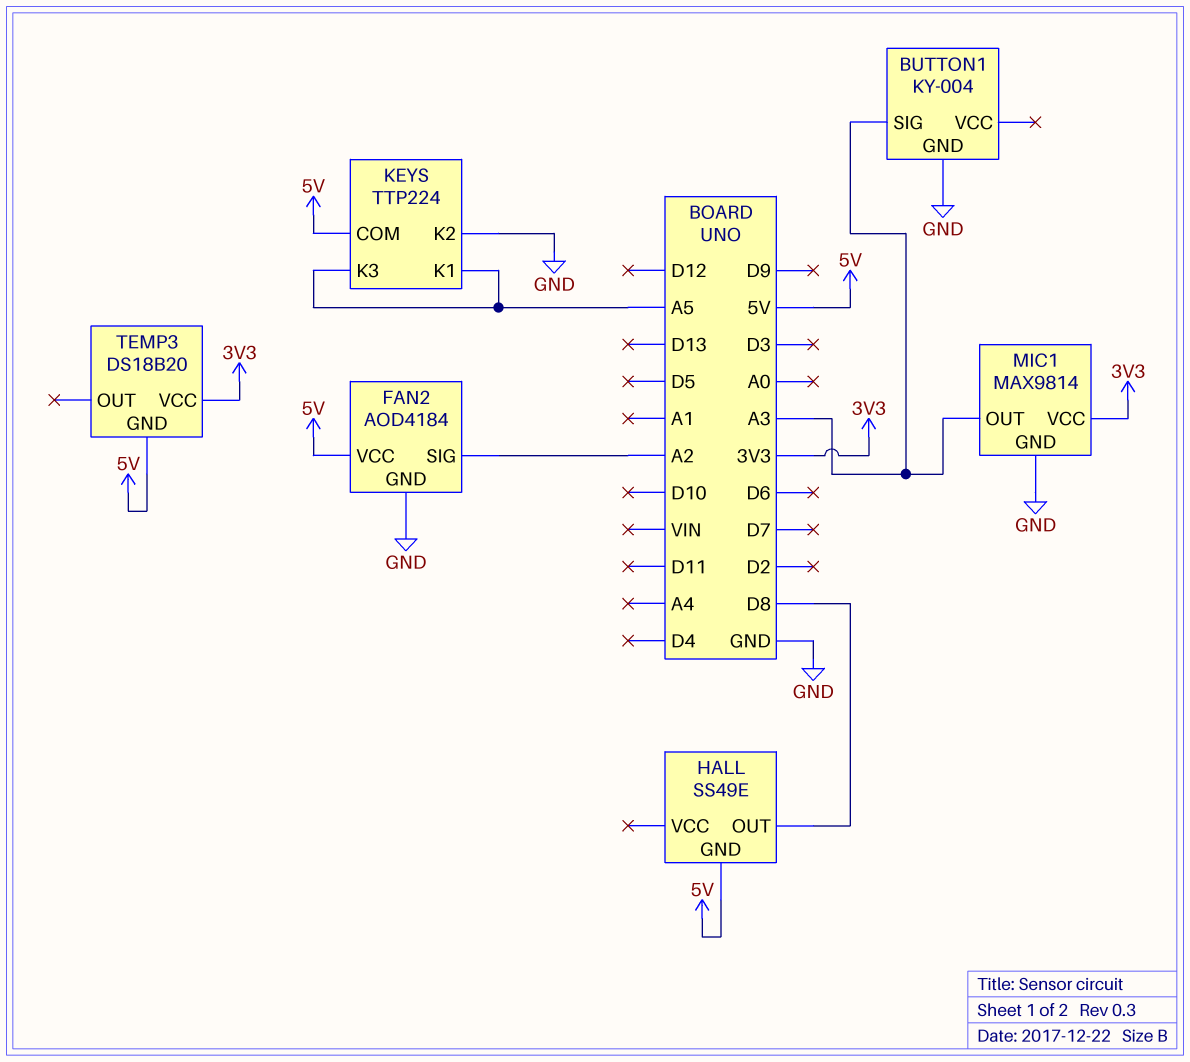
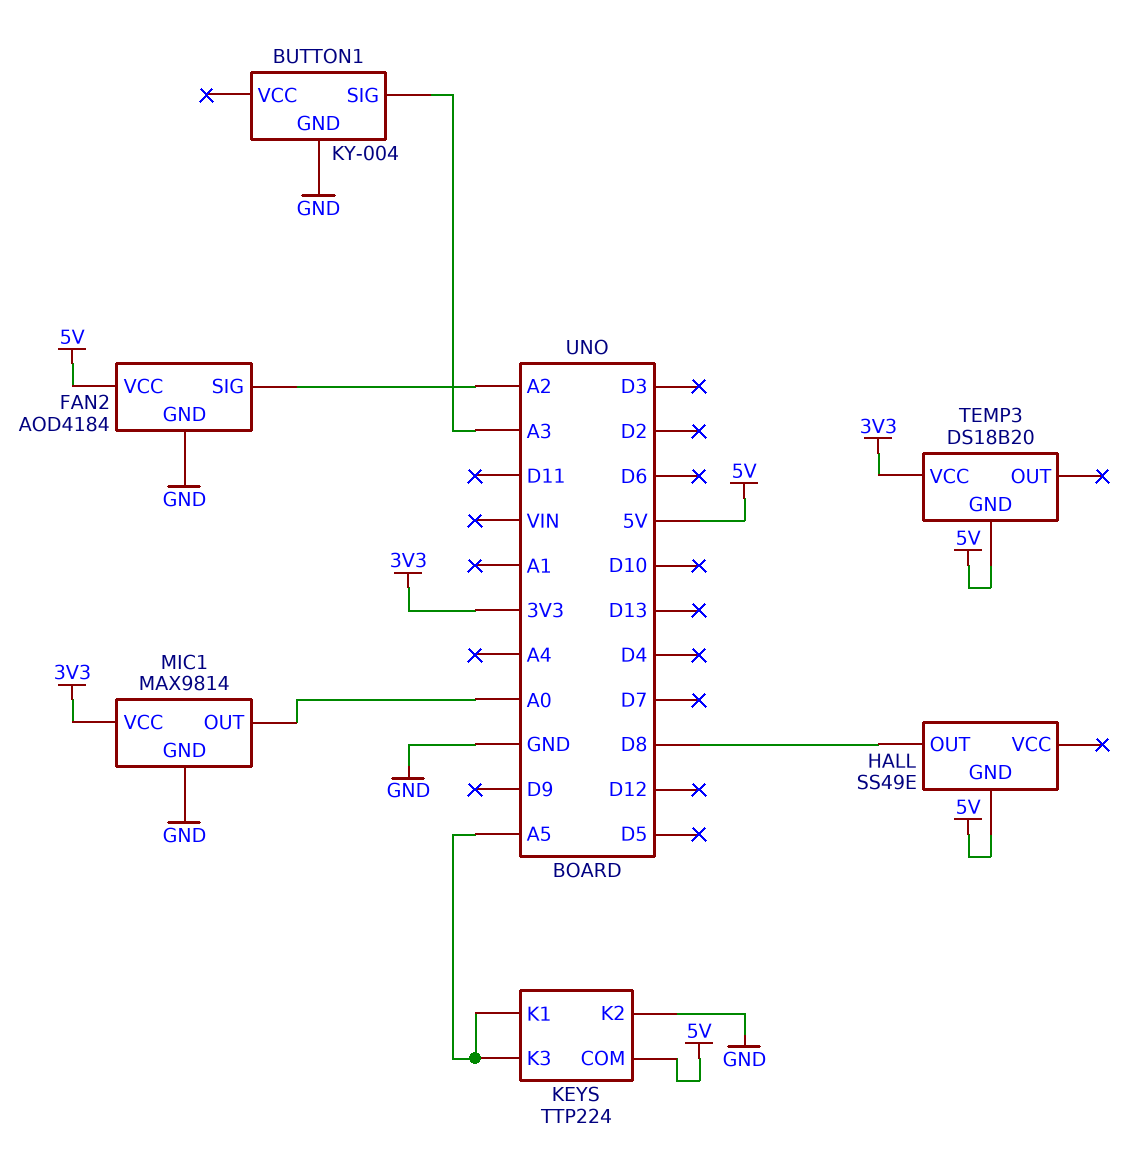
MIC1 pin OUT: A3 -> A0

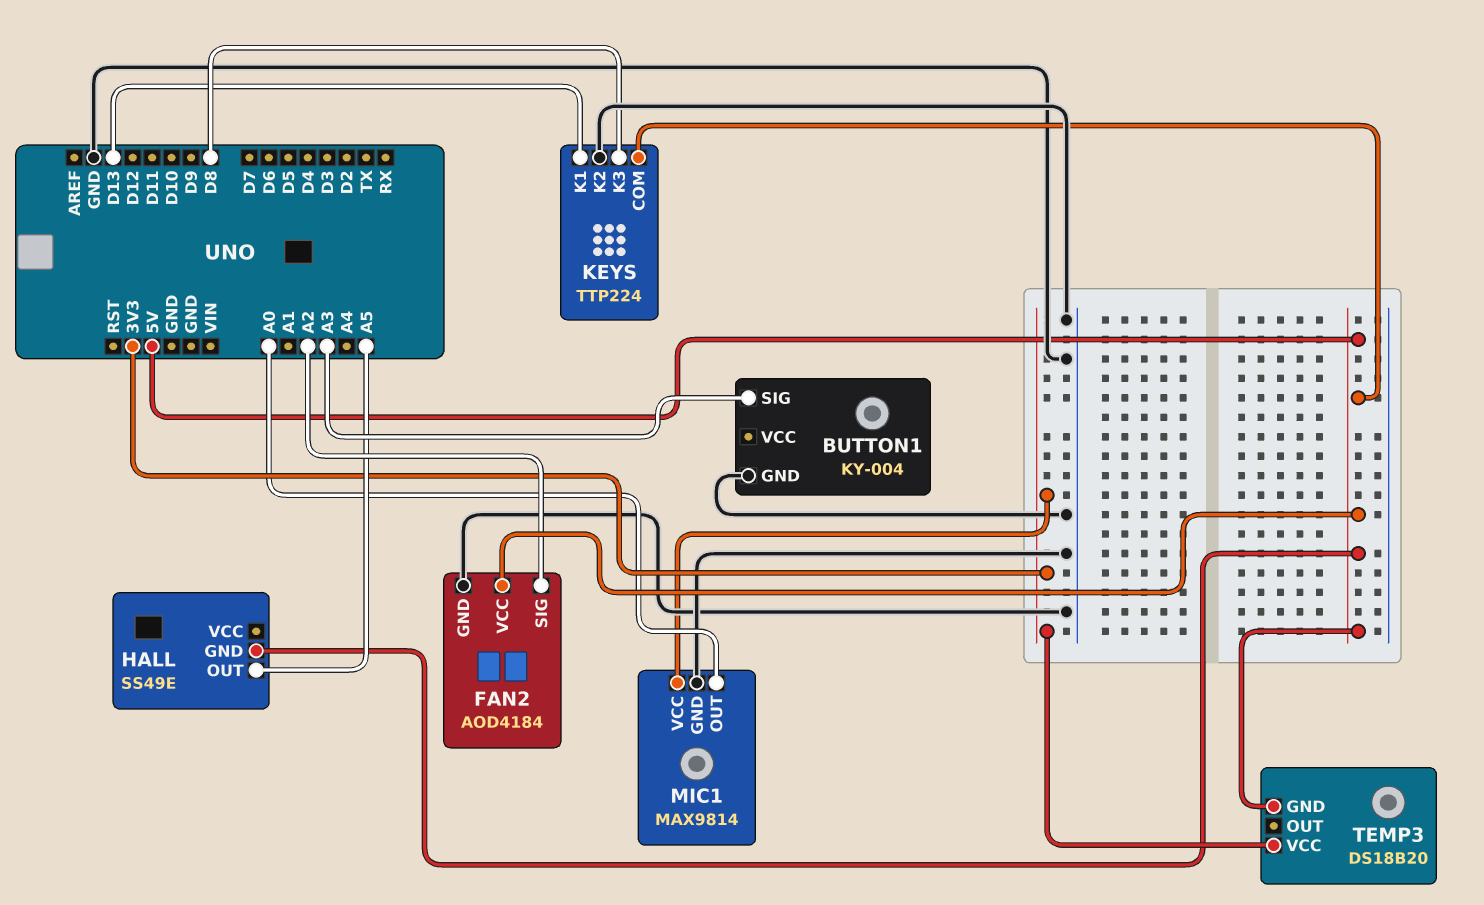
HALL pin OUT: D8 -> A5
KEYS pin K1: A5 -> D13
KEYS pin K3: A5 -> D8

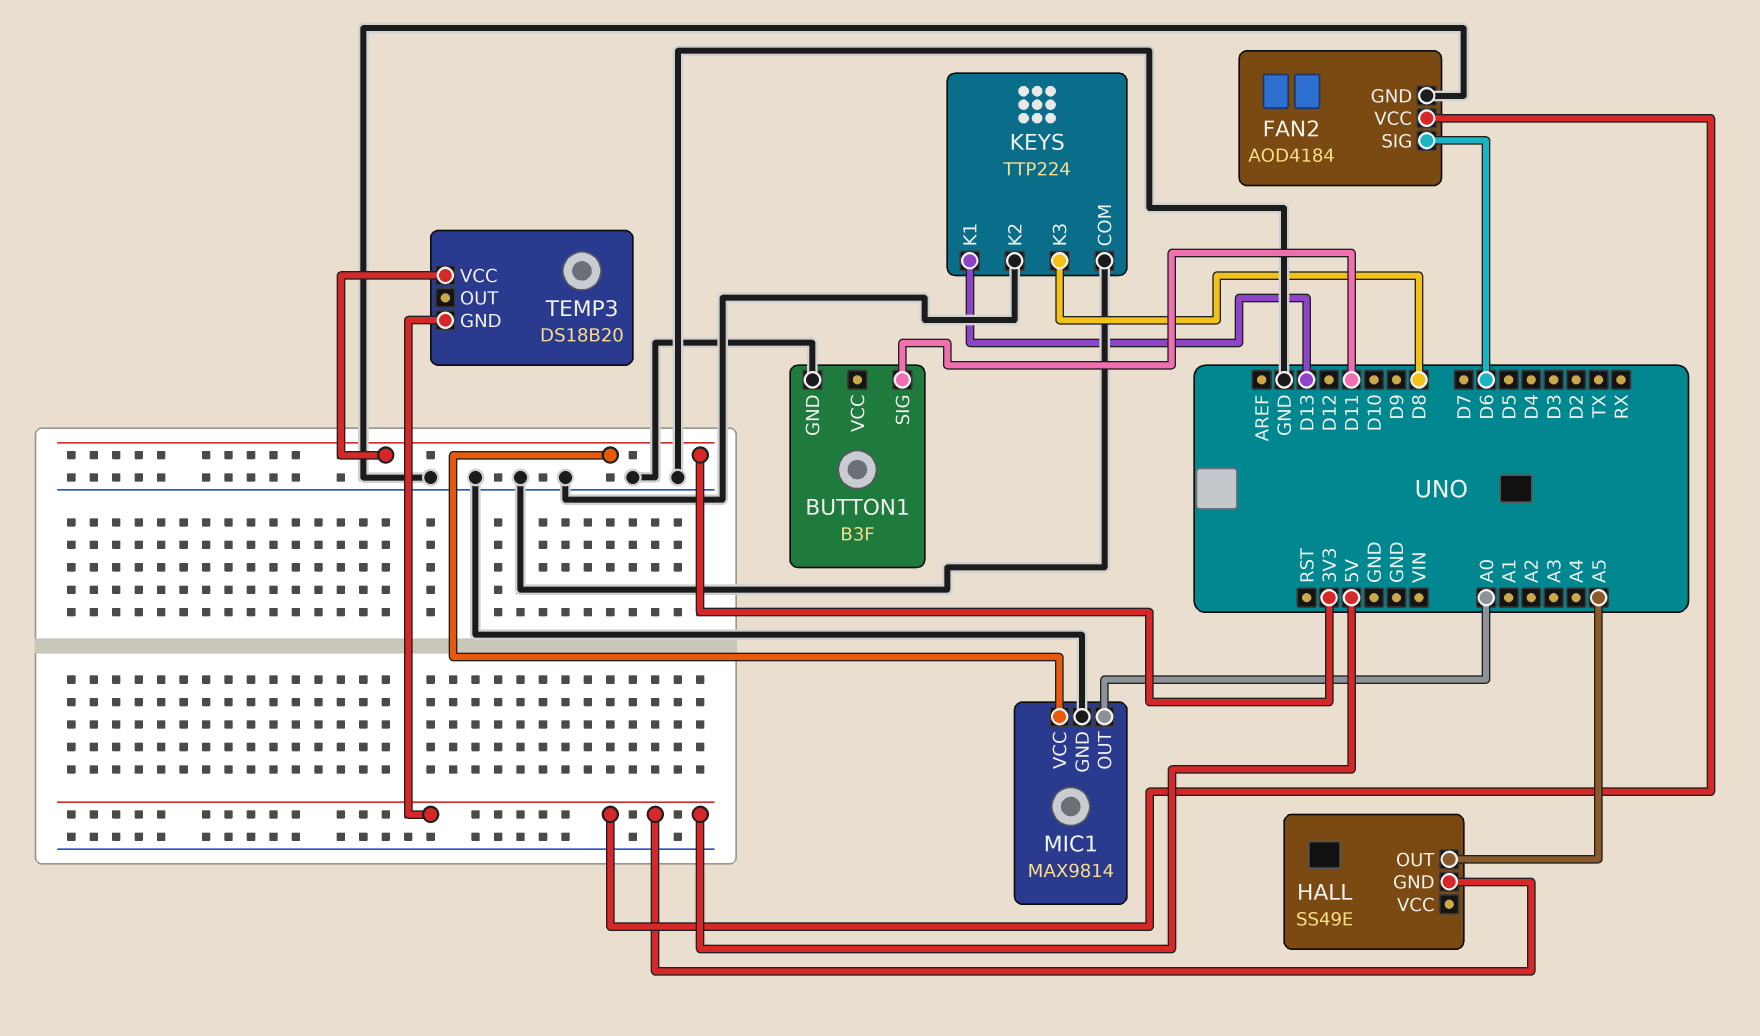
BUTTON1: KY-004 -> B3F
BUTTON1 pin SIG: A3 -> D11
FAN2 pin SIG: A2 -> D6
KEYS pin COM: 5V -> GND

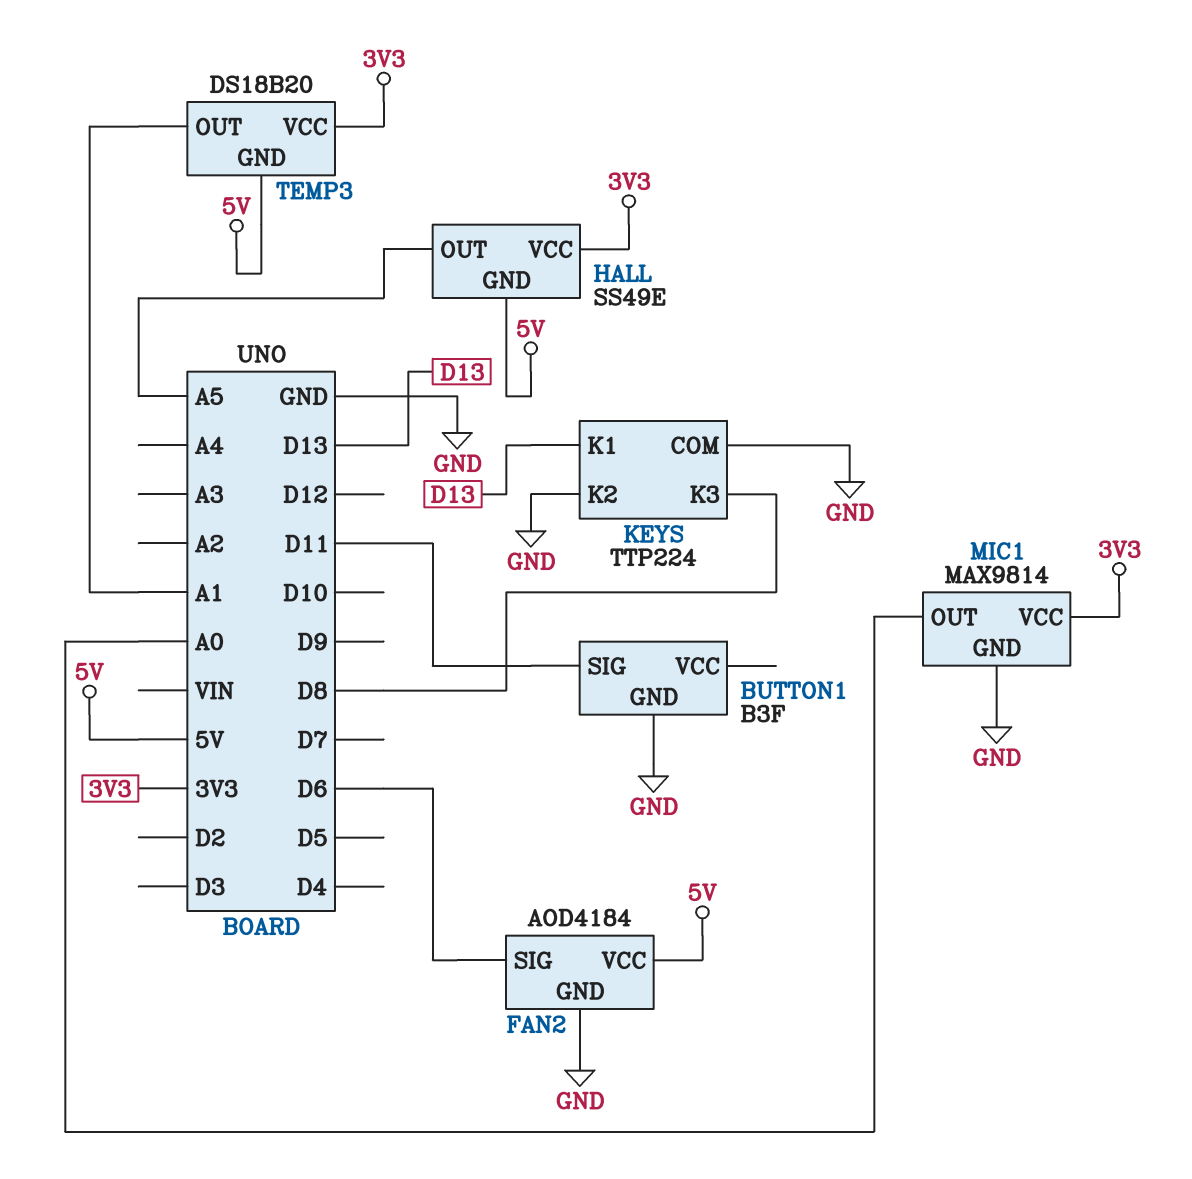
HALL pin VCC: none -> 3V3
TEMP3 pin OUT: none -> A1

